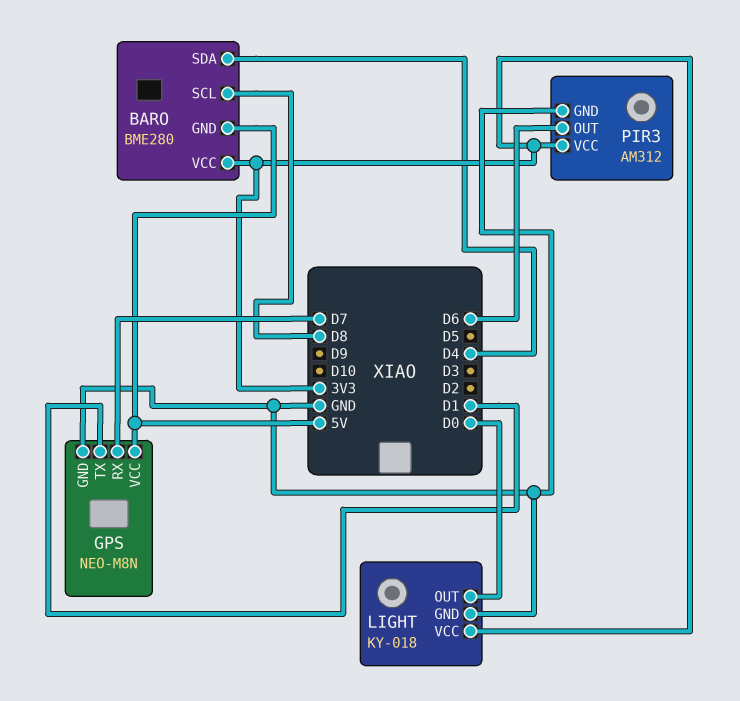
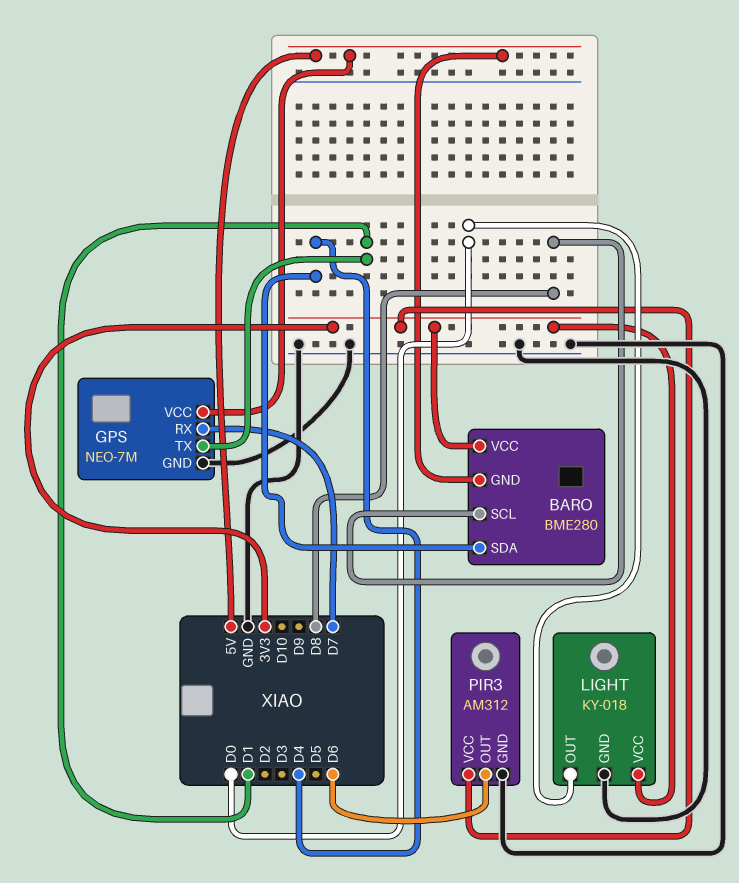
GPS: NEO-M8N -> NEO-7M

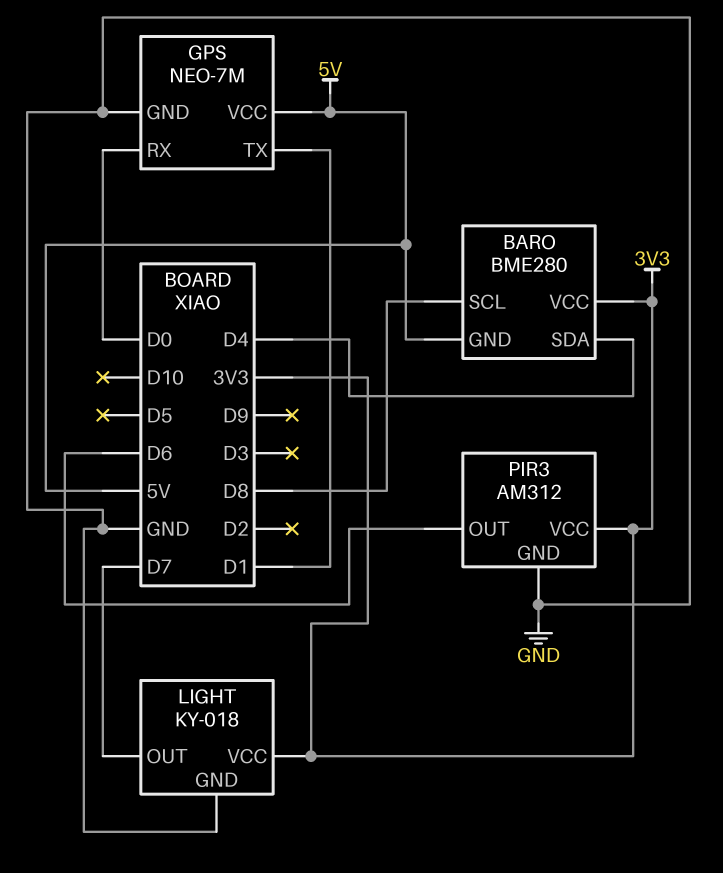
GPS pin RX: D7 -> D0
LIGHT pin OUT: D0 -> D7

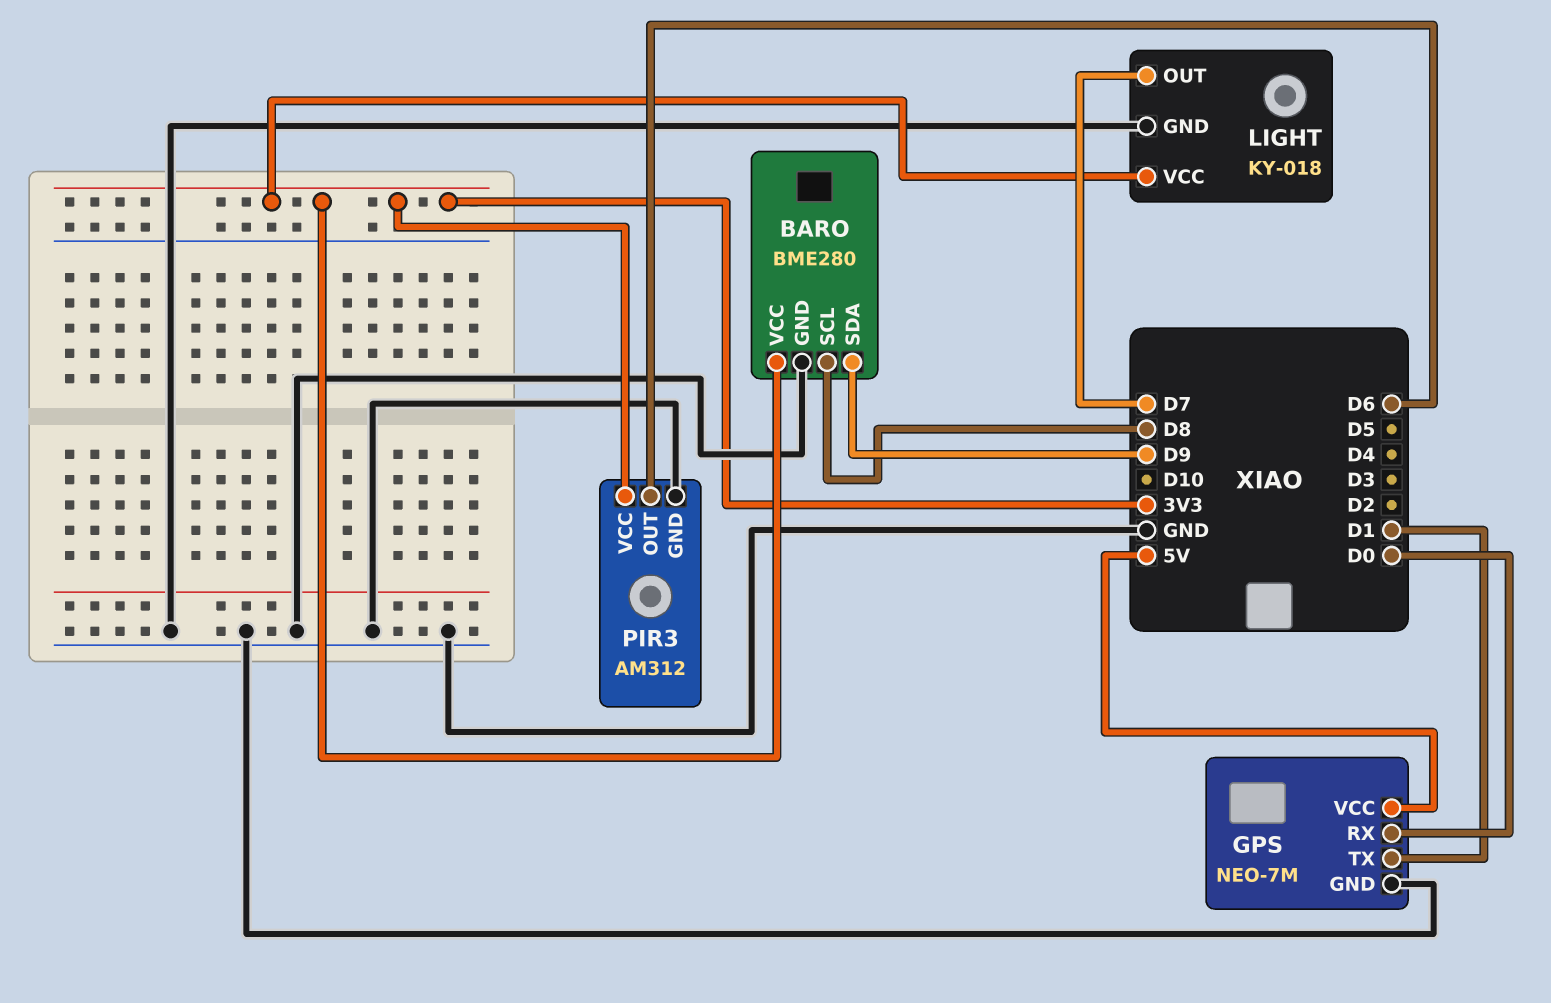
BARO pin GND: 5V -> GND
BARO pin SDA: D4 -> D9

